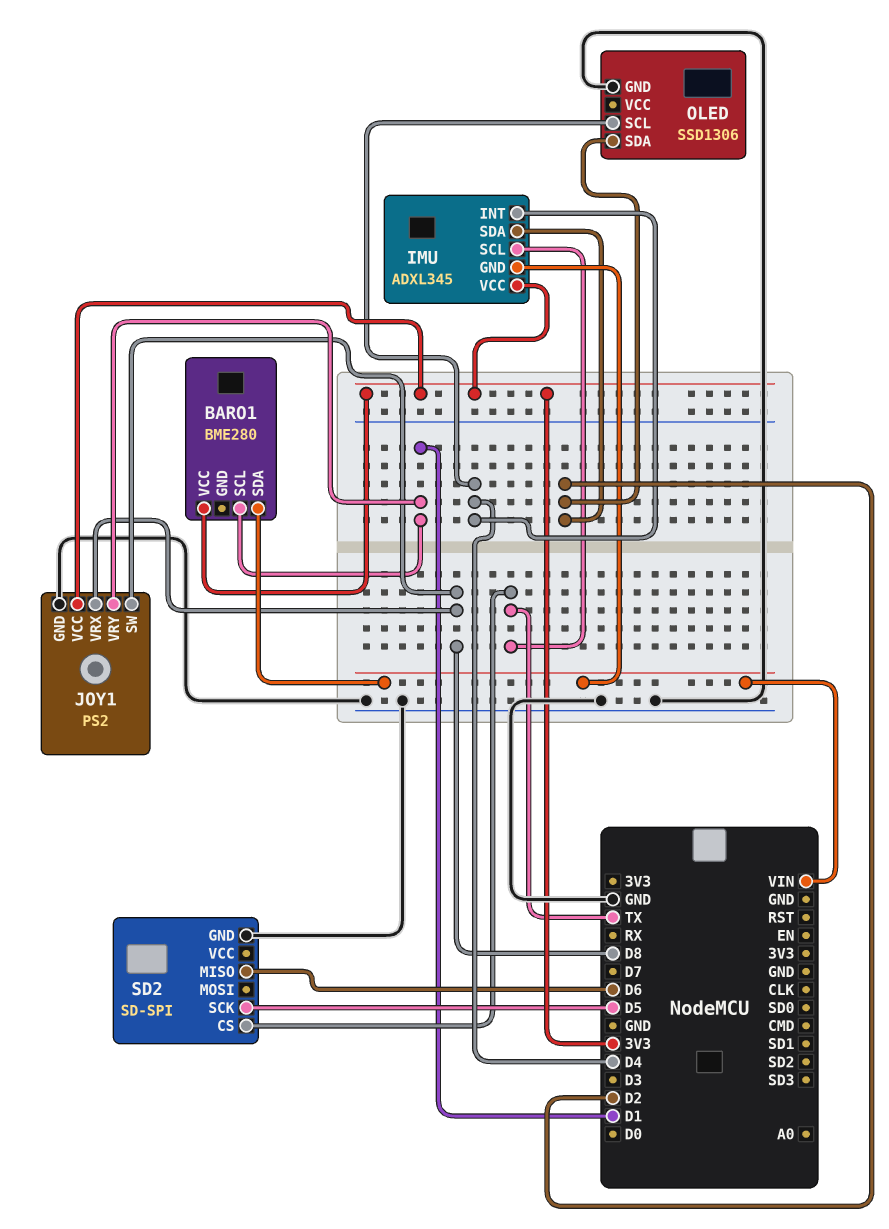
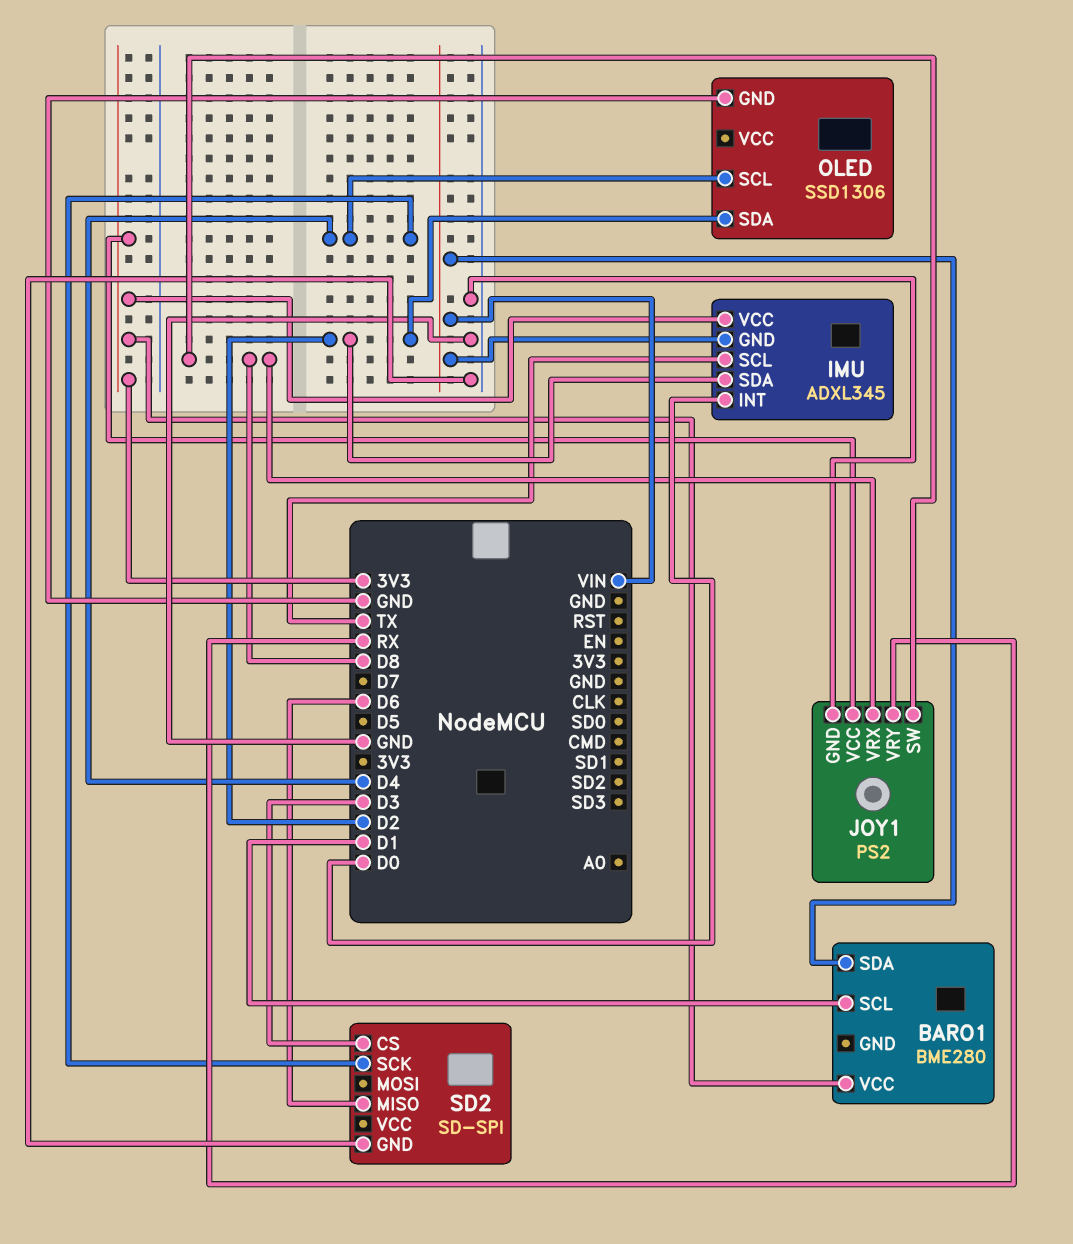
IMU pin INT: D4 -> D0
JOY1 pin VRY: D1 -> RX
SD2 pin CS: TX -> D3
SD2 pin SCK: D5 -> D4

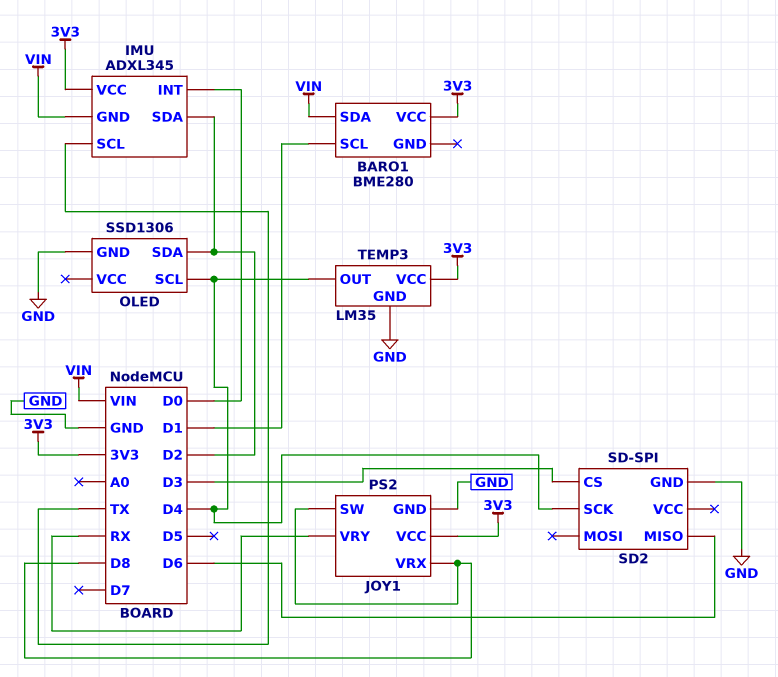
TEMP3: none -> LM35
TEMP3 pin GND: none -> GND
TEMP3 pin OUT: none -> D4
TEMP3 pin VCC: none -> 3V3

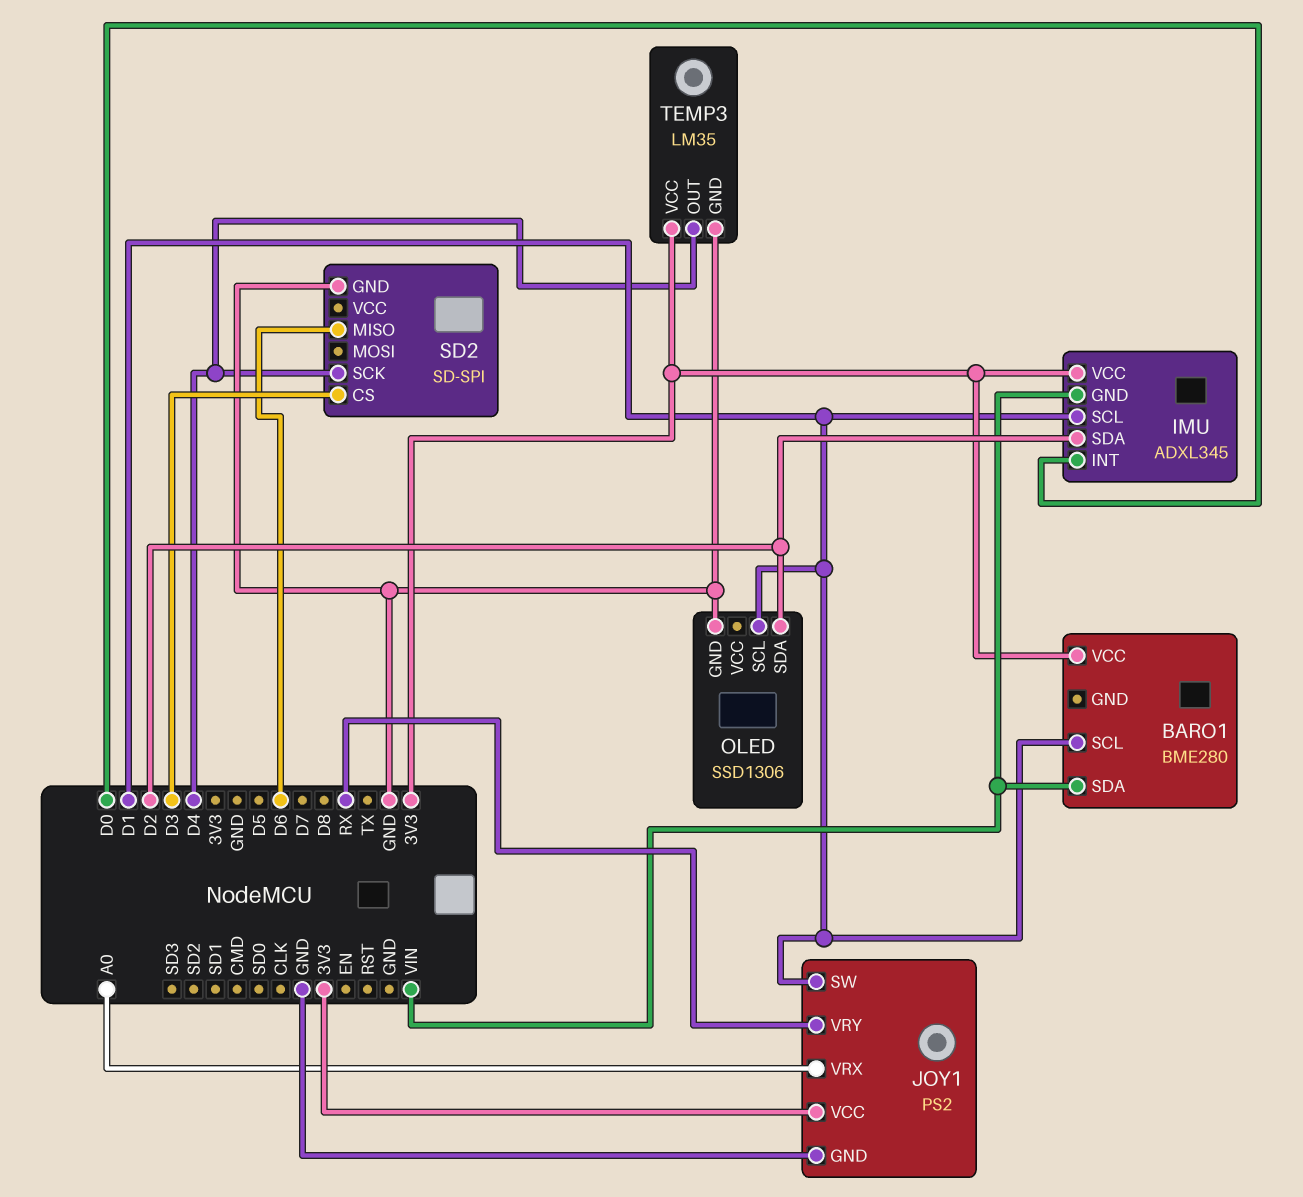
IMU pin SCL: TX -> D1
JOY1 pin SW: D8 -> D1
JOY1 pin VRX: D8 -> A0
OLED pin SCL: D4 -> D1

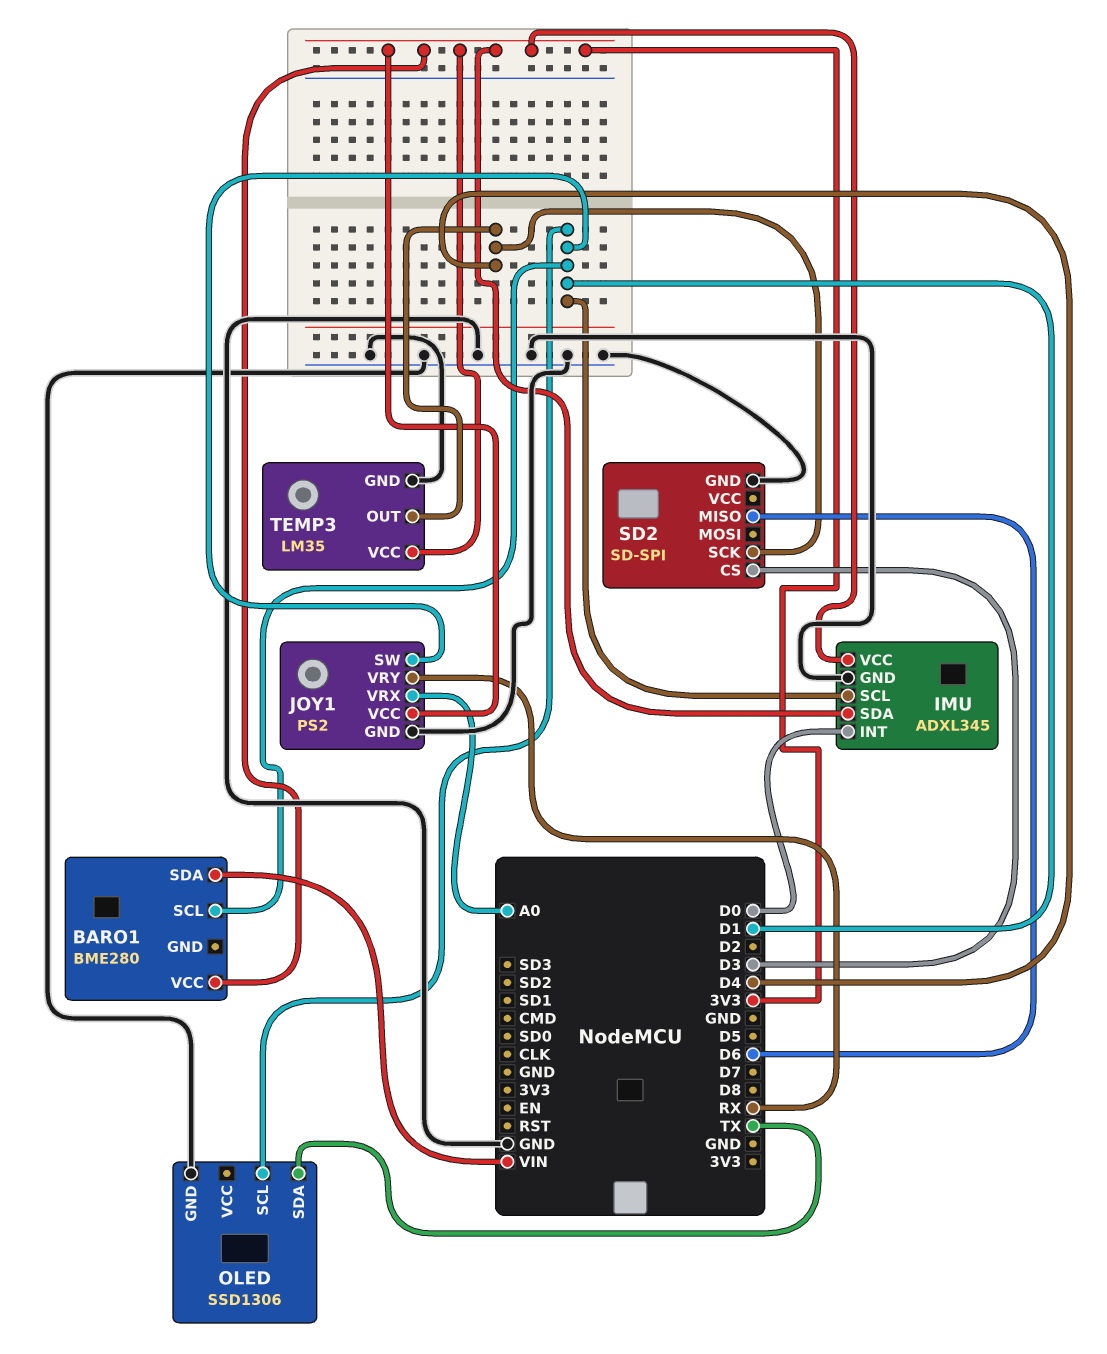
IMU pin GND: VIN -> GND
IMU pin SDA: D2 -> 3V3
OLED pin SDA: D2 -> TX

